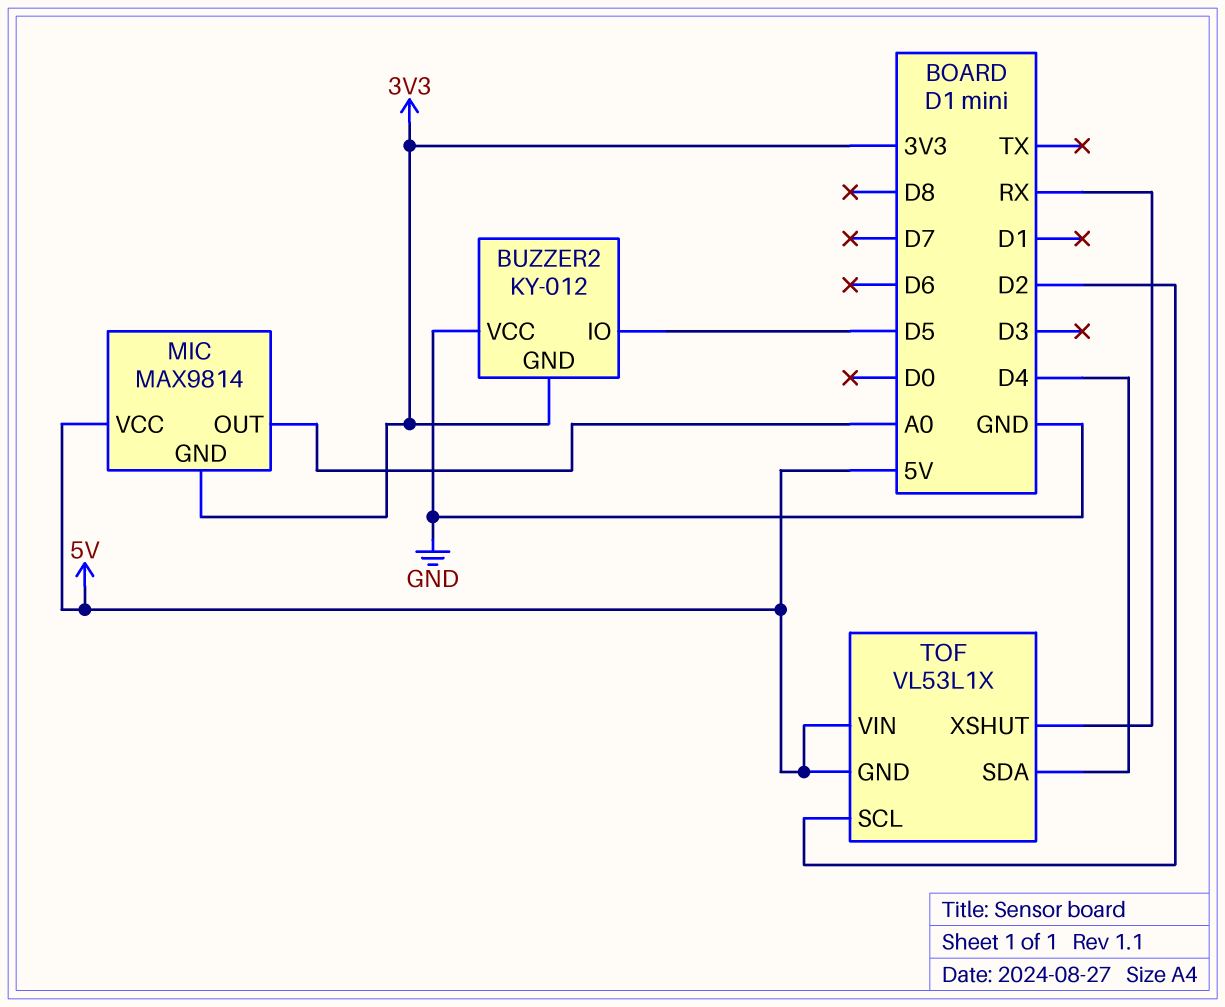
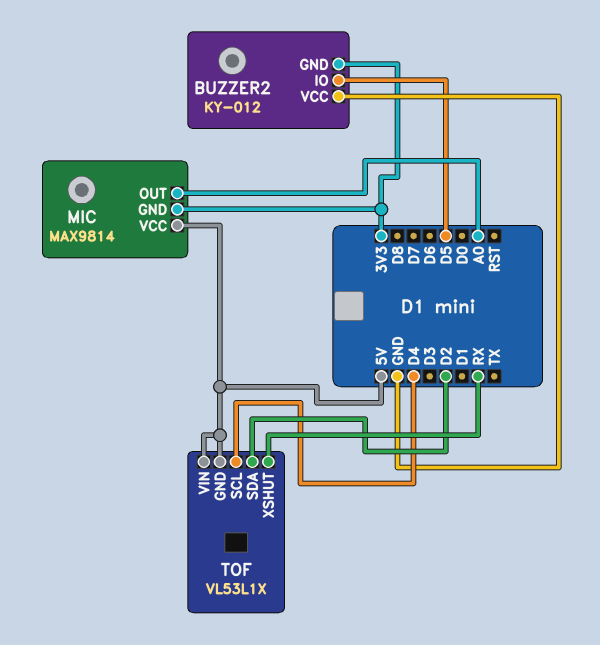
TOF pin SCL: D2 -> D4
TOF pin SDA: D4 -> D2

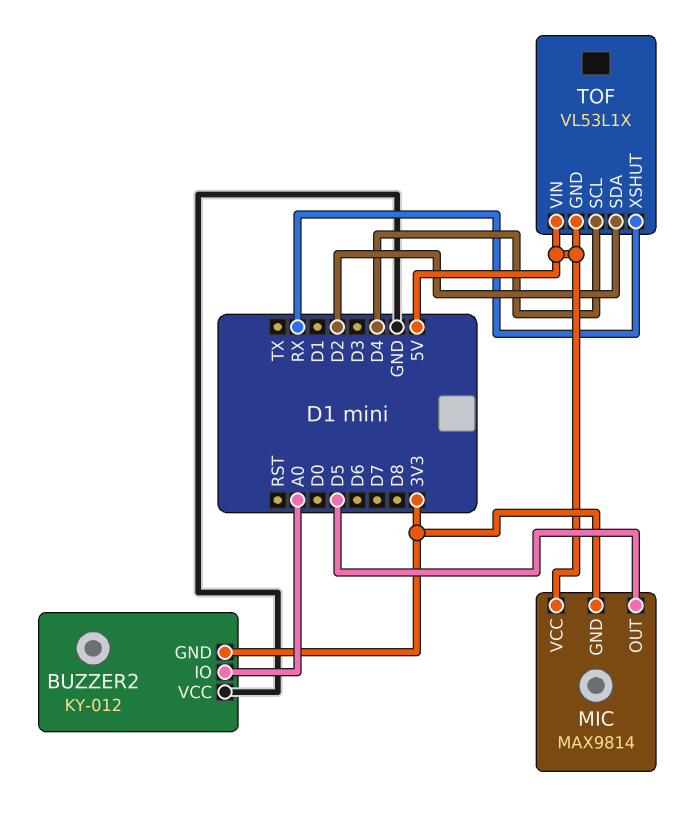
BUZZER2 pin IO: D5 -> A0
MIC pin OUT: A0 -> D5

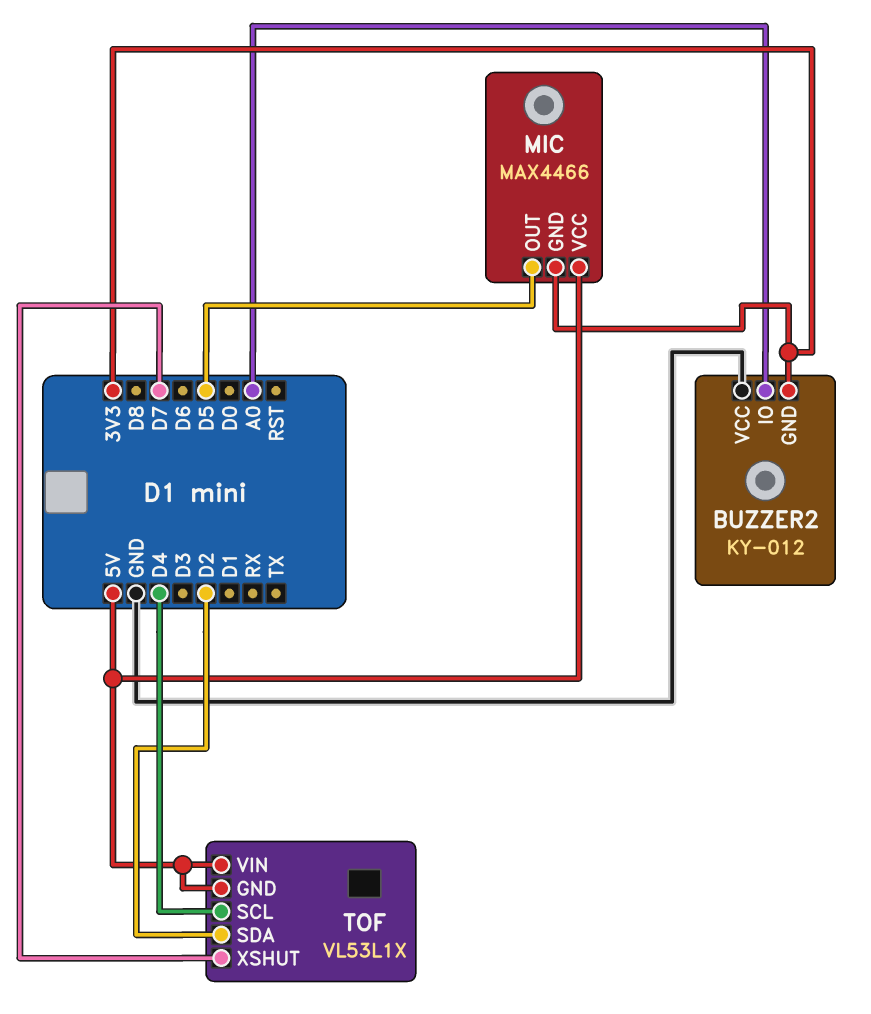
MIC: MAX9814 -> MAX4466
TOF pin XSHUT: RX -> D7

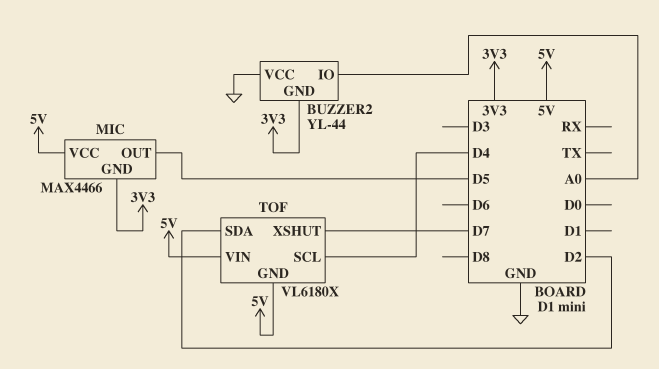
BUZZER2: KY-012 -> YL-44
TOF: VL53L1X -> VL6180X

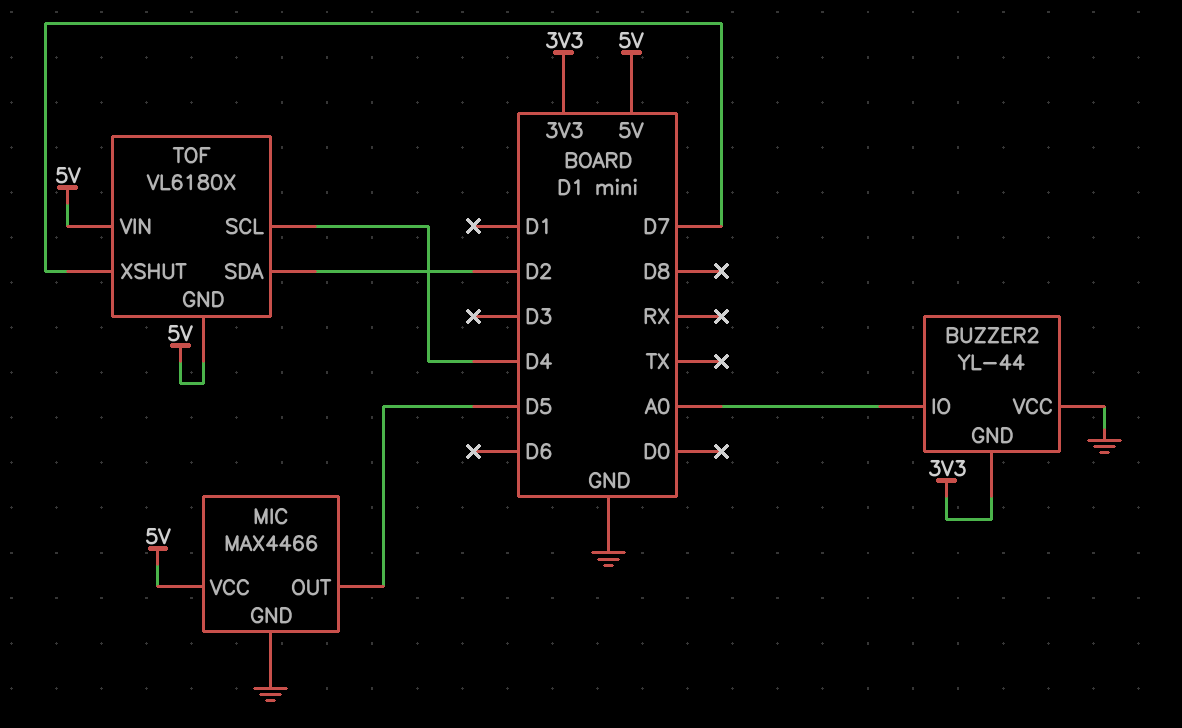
MIC pin GND: 3V3 -> GND

